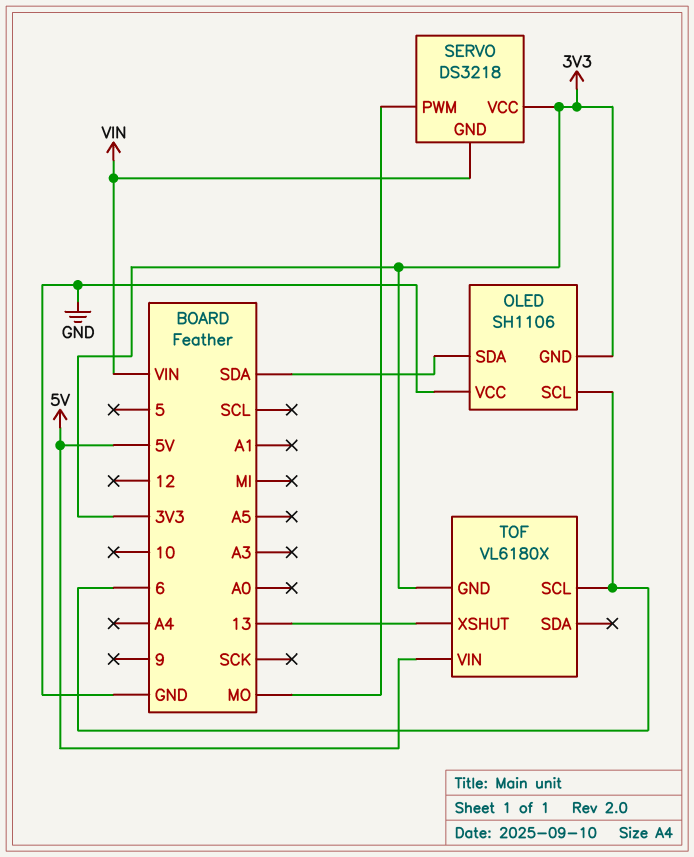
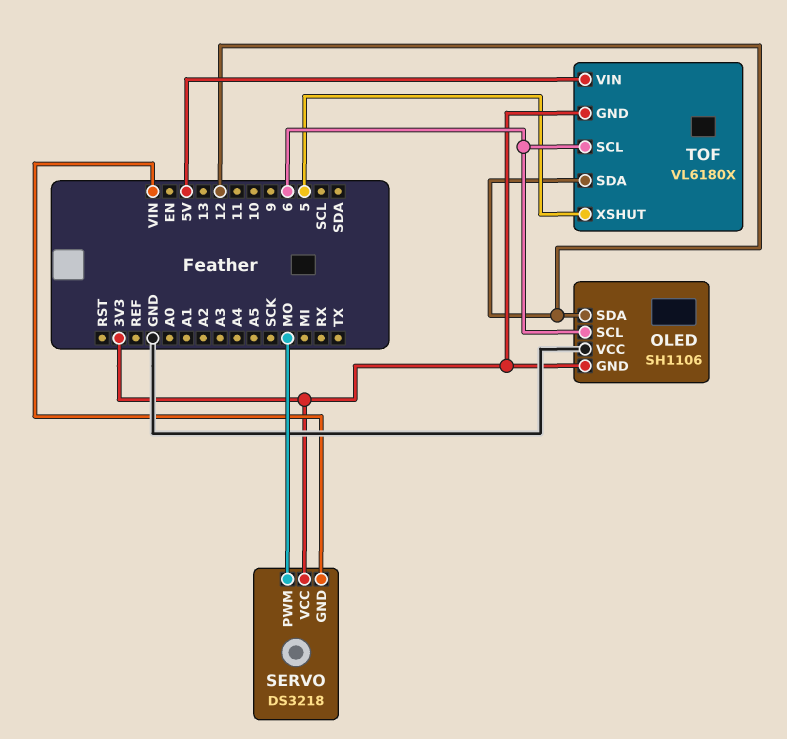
OLED pin SDA: SDA -> 12
TOF pin SDA: none -> 12
TOF pin XSHUT: 13 -> 5

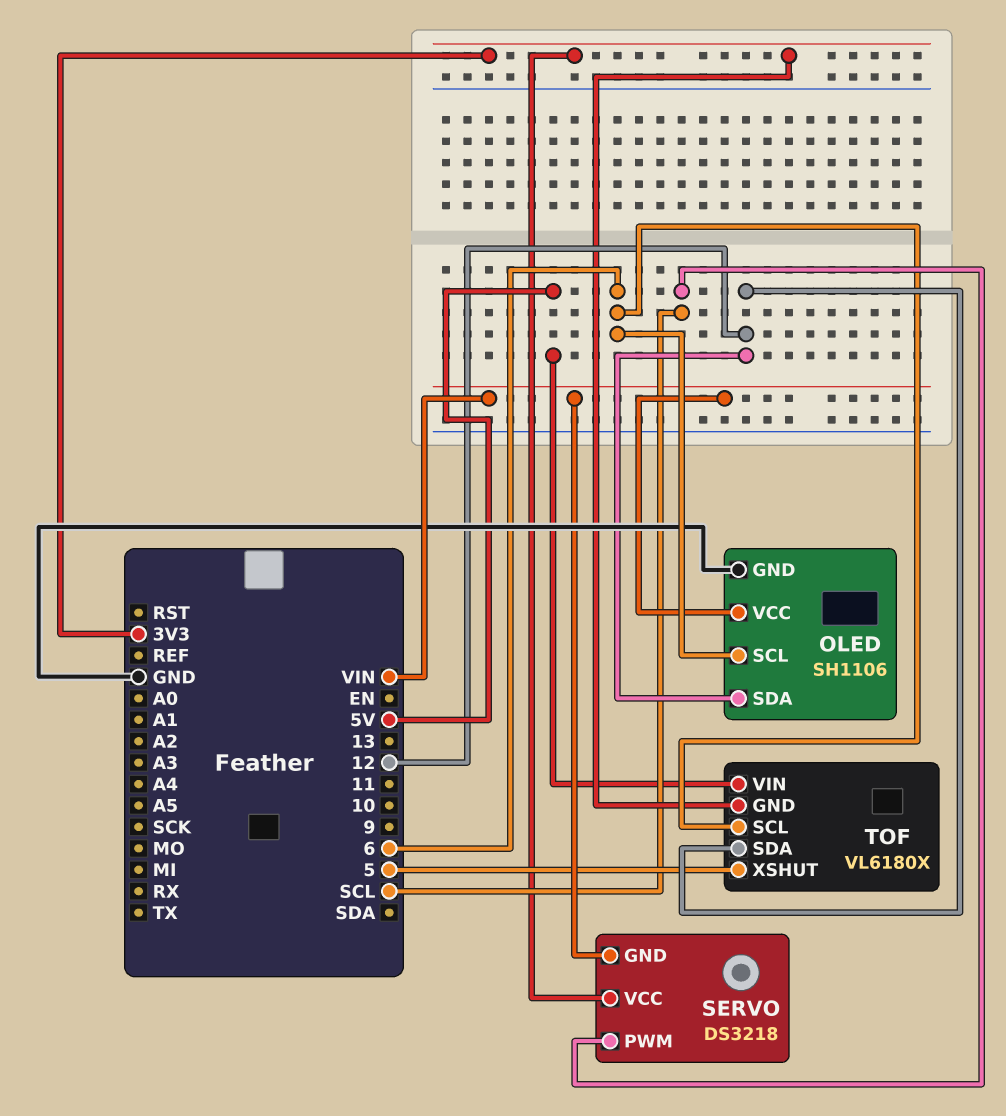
OLED pin GND: 3V3 -> GND
OLED pin VCC: GND -> VIN
SERVO pin PWM: MO -> SCL

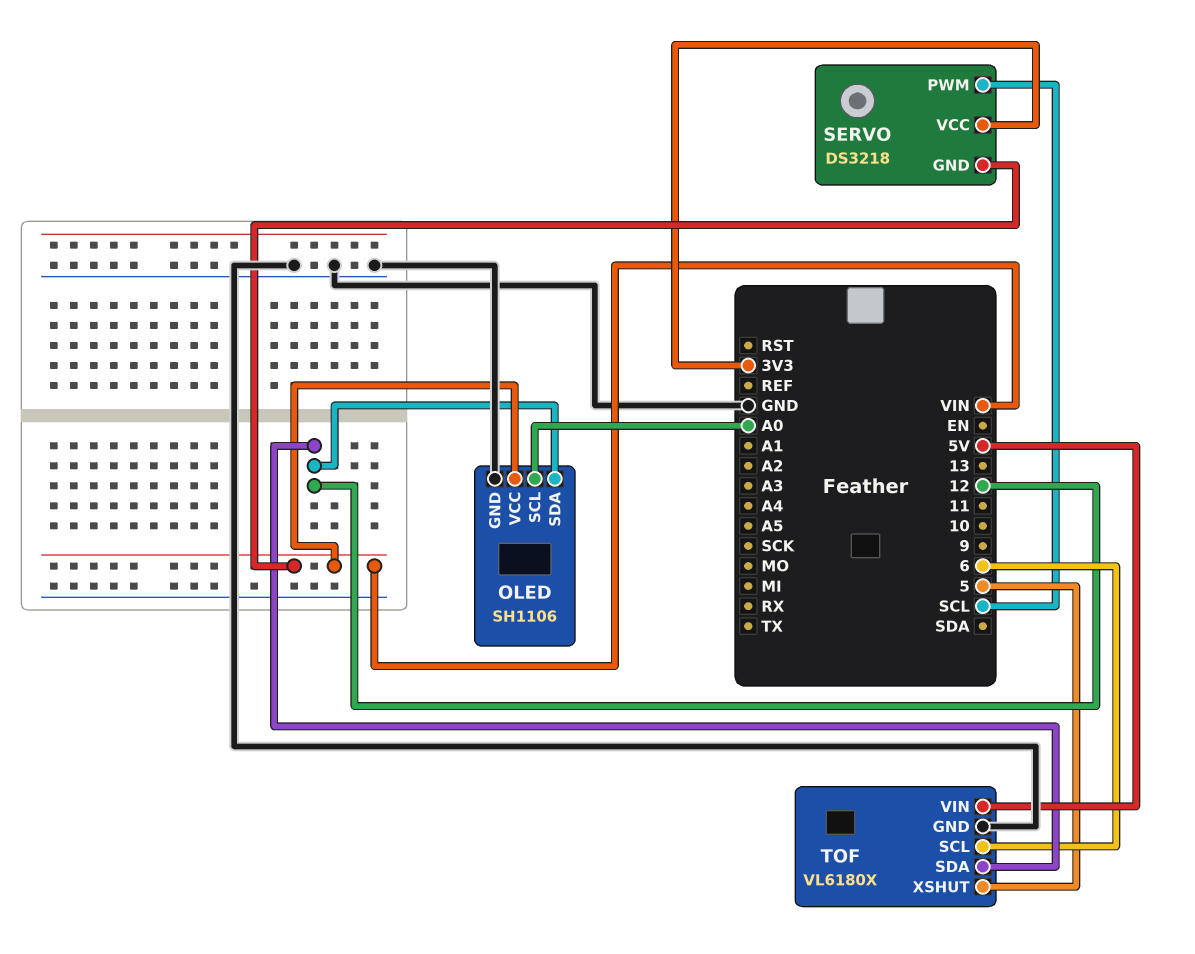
OLED pin SCL: 6 -> A0
TOF pin GND: 3V3 -> GND

